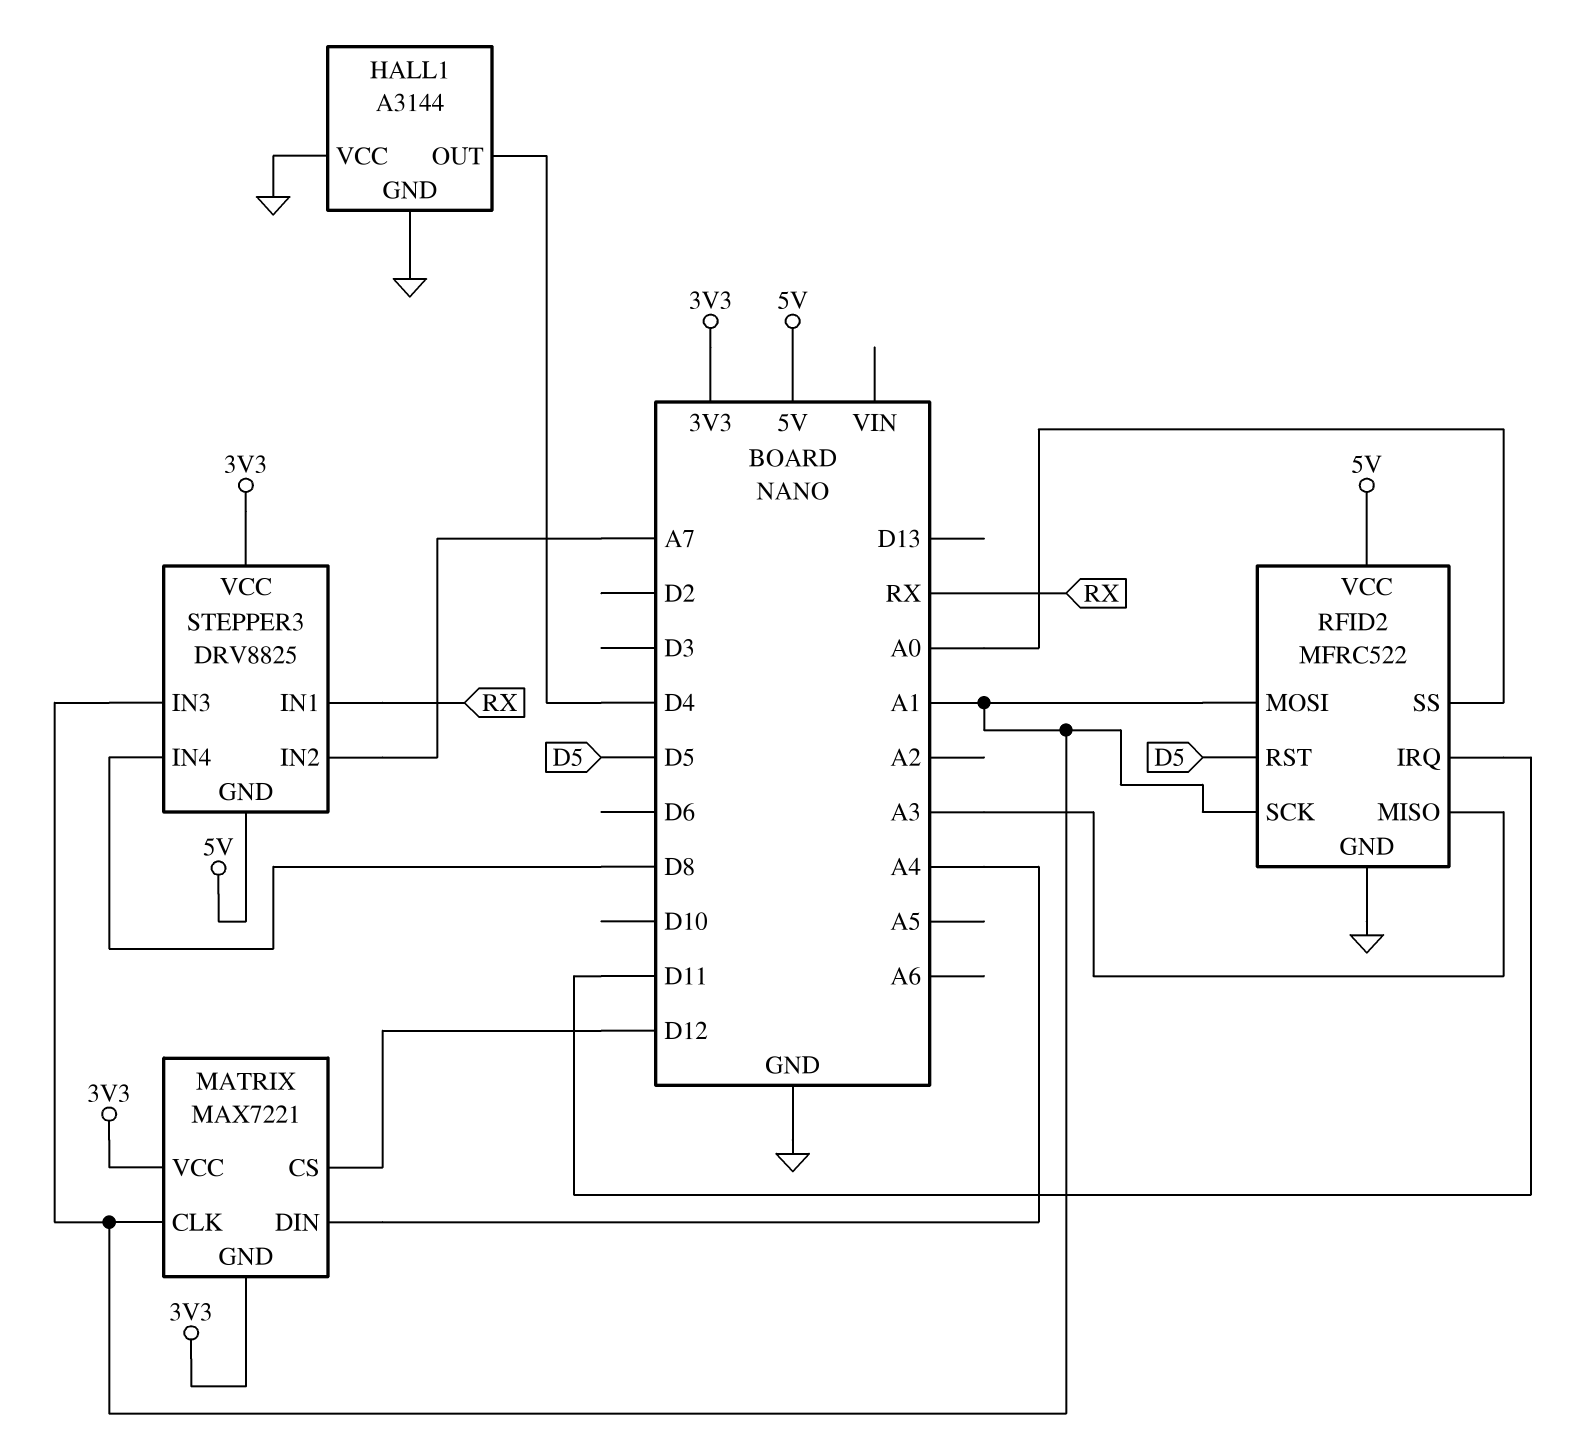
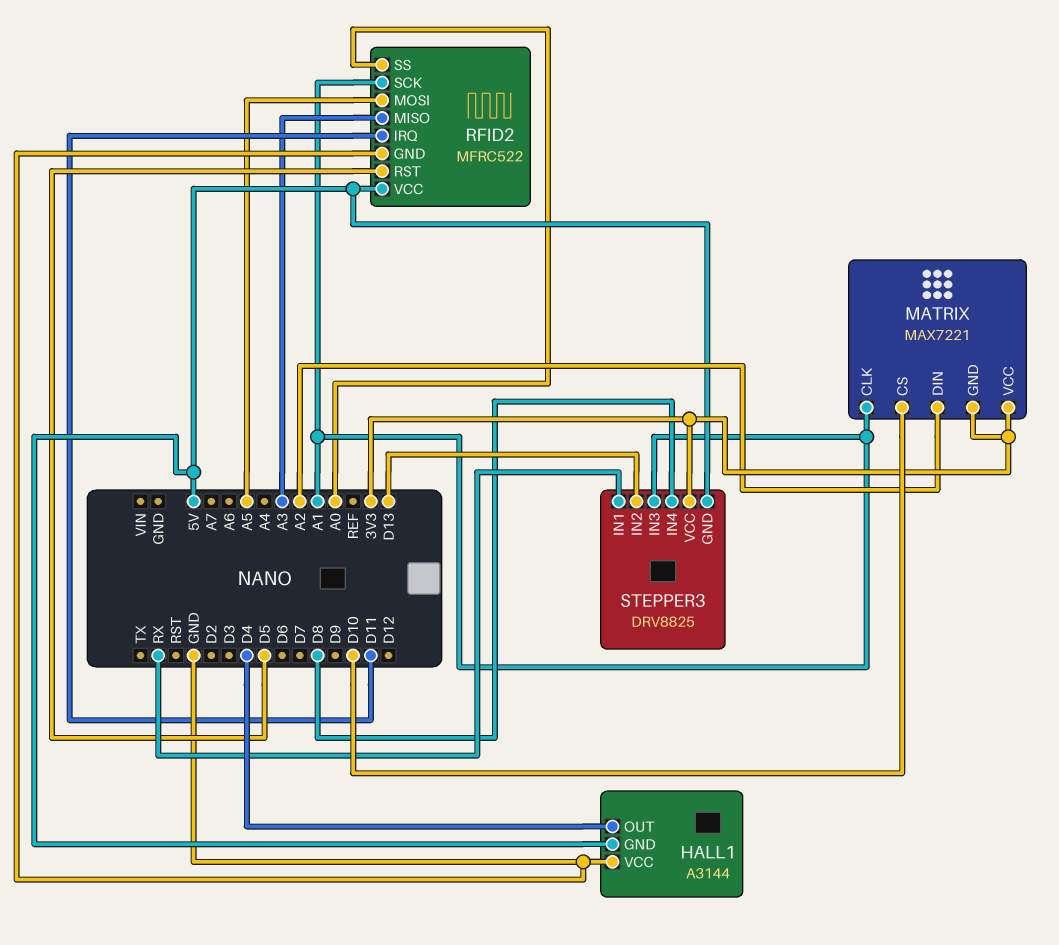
HALL1 pin GND: GND -> 5V
MATRIX pin CS: D12 -> D10
MATRIX pin DIN: A4 -> A2
RFID2 pin MOSI: A1 -> A5
STEPPER3 pin IN2: A7 -> D13

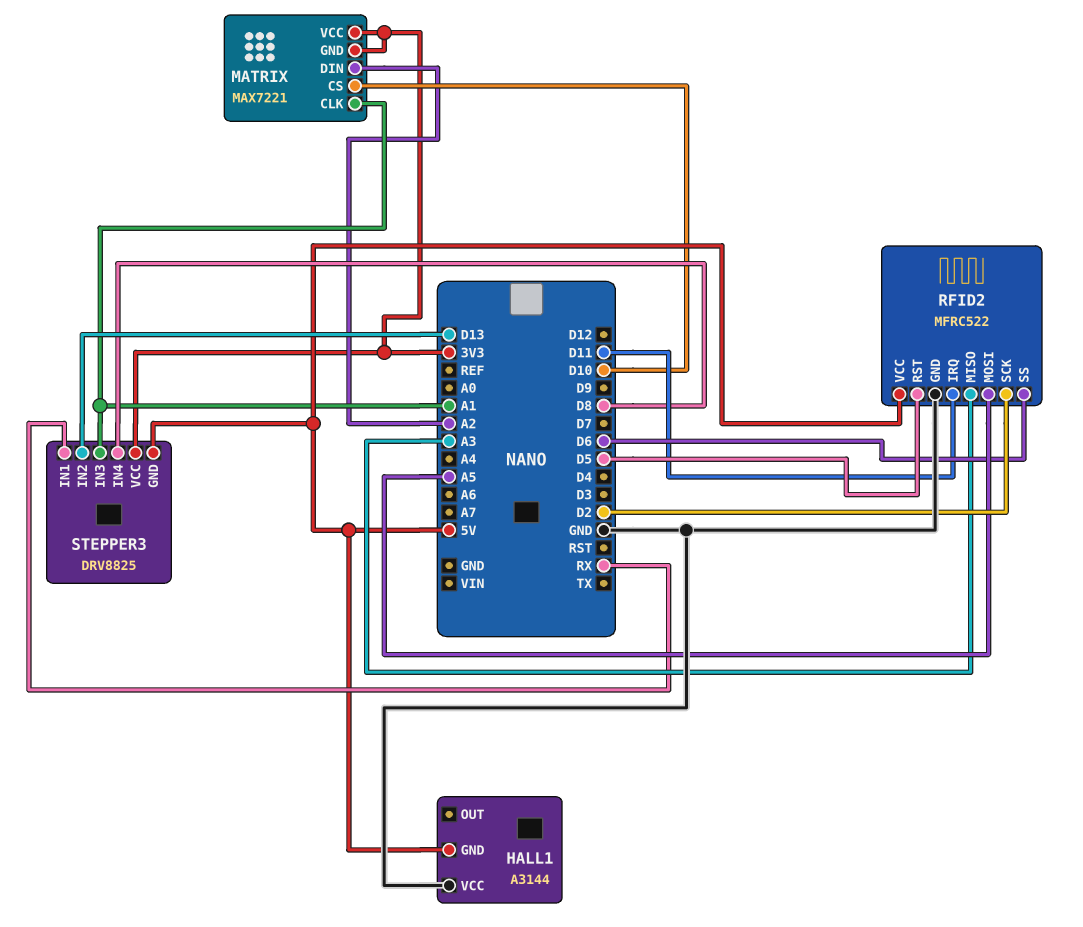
HALL1 pin OUT: D4 -> none
RFID2 pin SCK: A1 -> D2
RFID2 pin SS: A0 -> D6

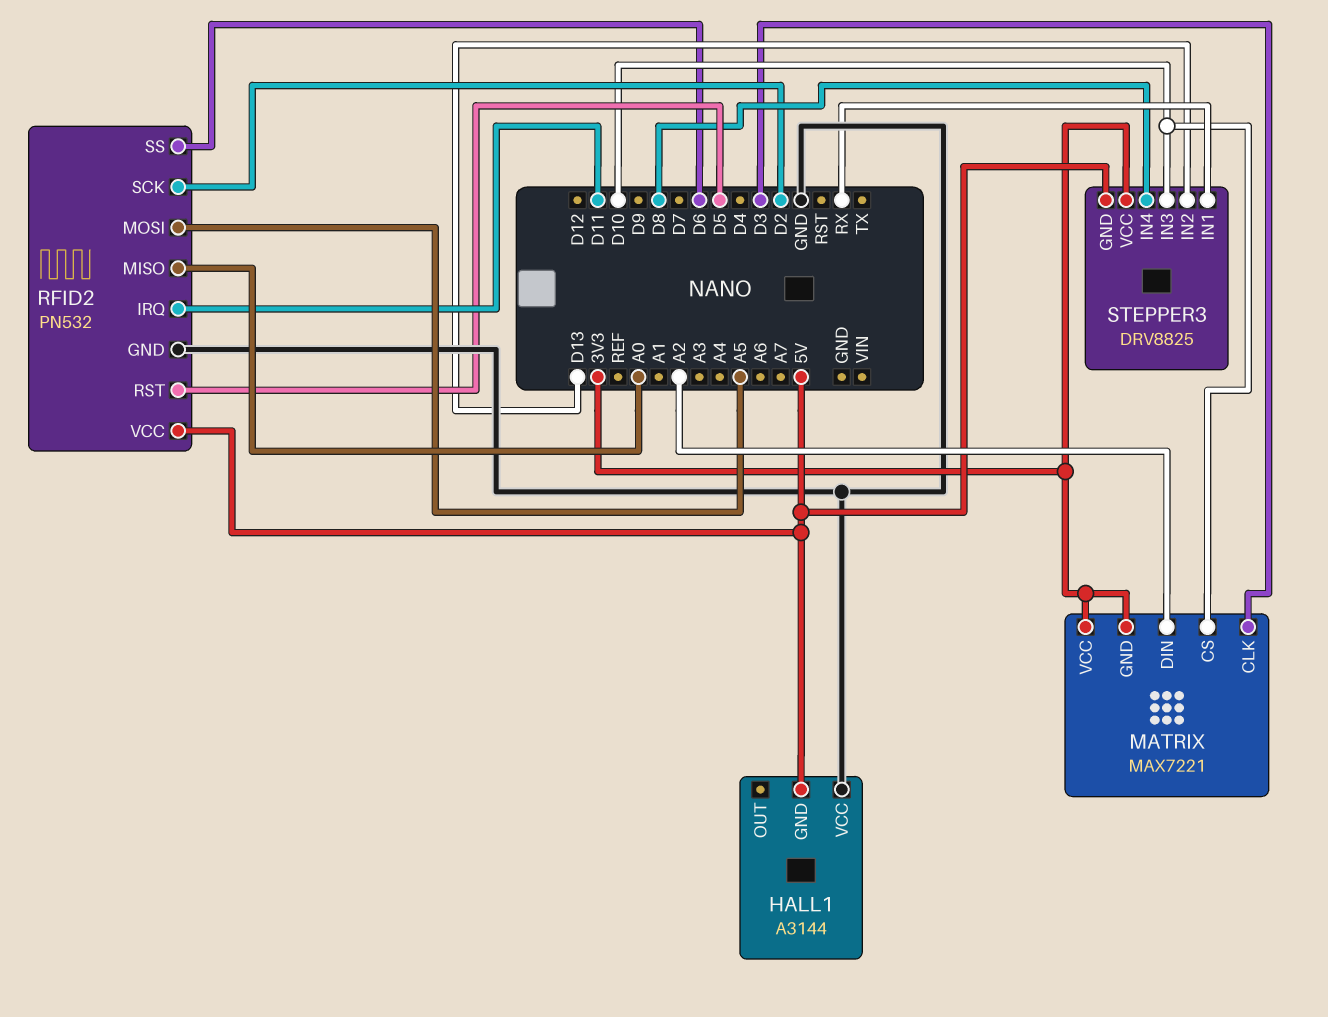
MATRIX pin CLK: A1 -> D3
RFID2: MFRC522 -> PN532
RFID2 pin MISO: A3 -> A0
STEPPER3 pin IN3: A1 -> D10

